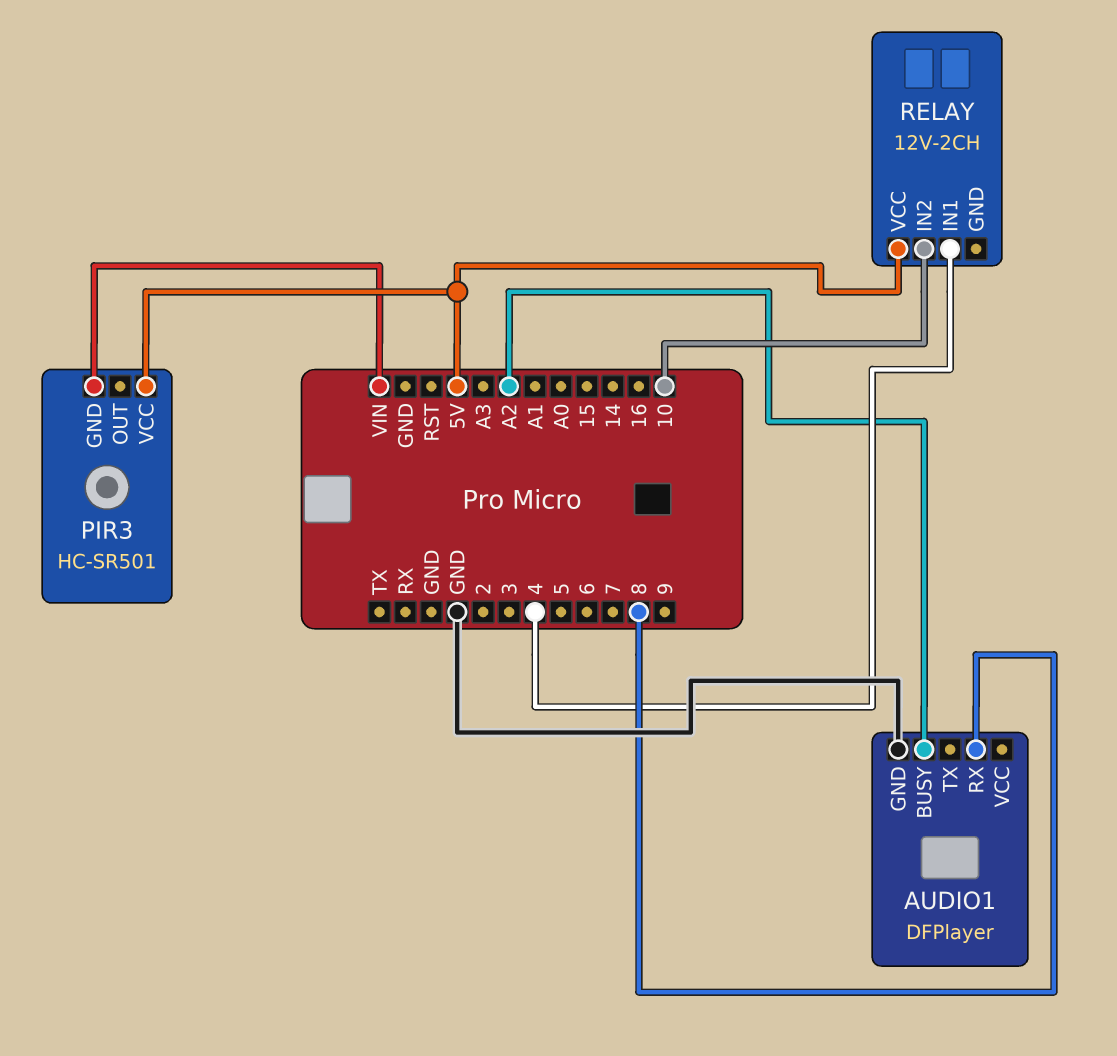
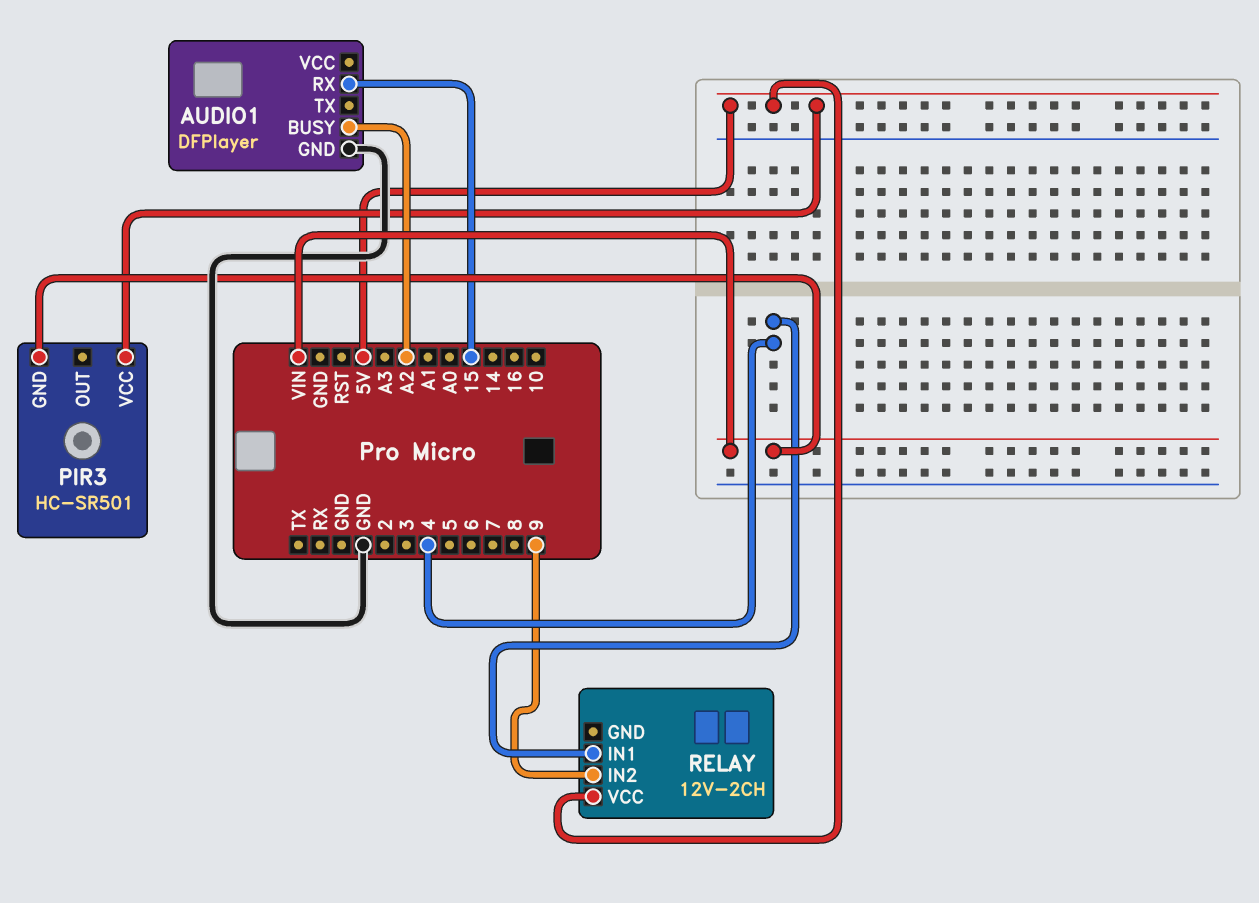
AUDIO1 pin RX: 8 -> 15
RELAY pin IN2: 10 -> 9

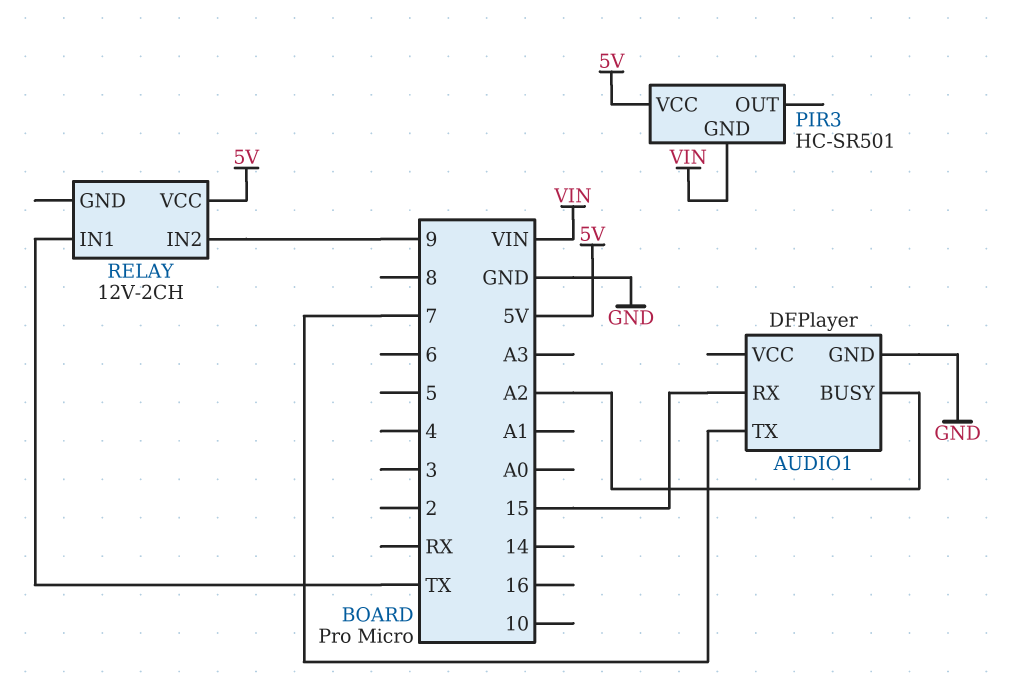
AUDIO1 pin TX: none -> 7
RELAY pin IN1: 4 -> TX

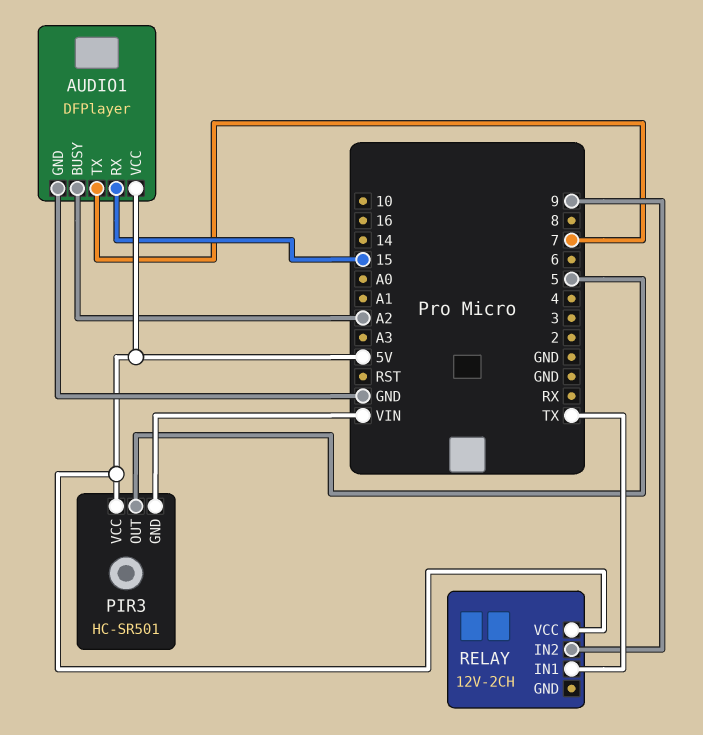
AUDIO1 pin VCC: none -> 5V
PIR3 pin OUT: none -> 5

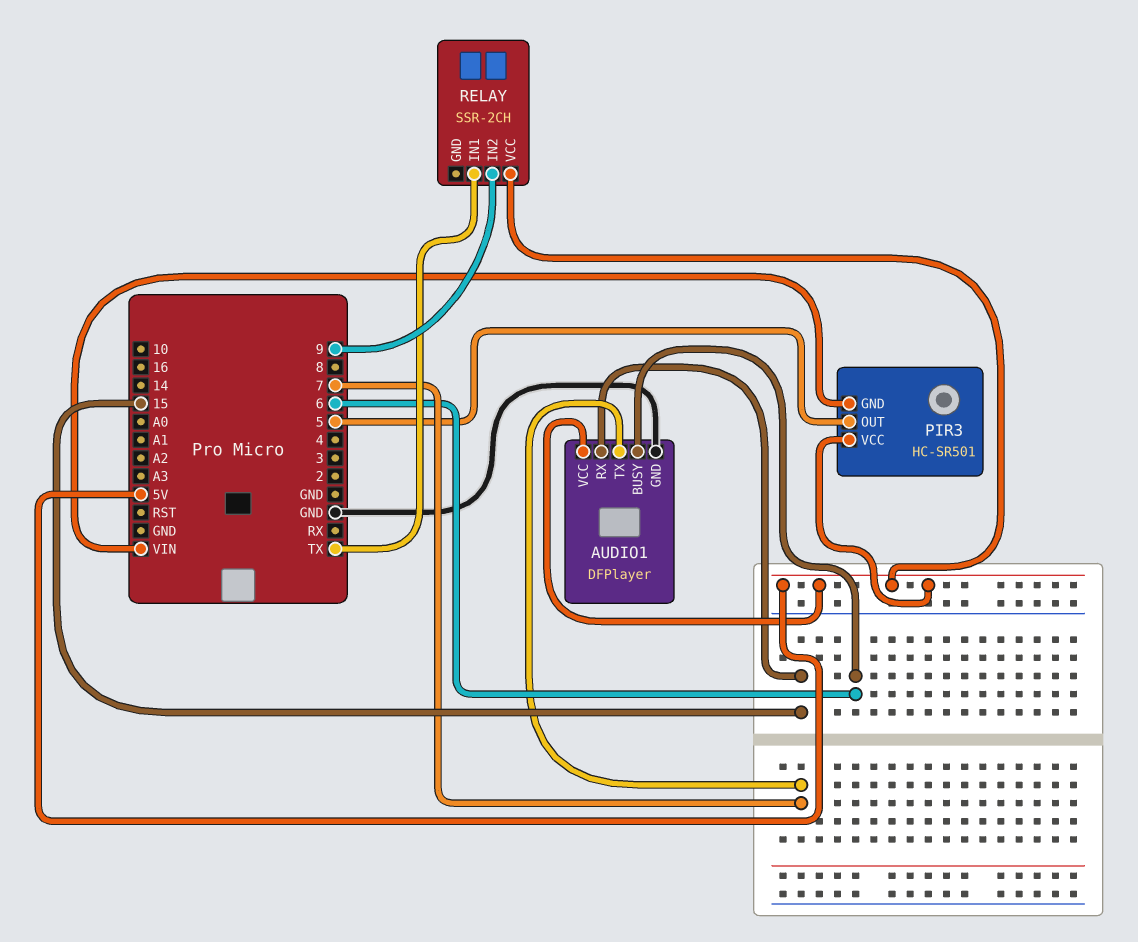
AUDIO1 pin BUSY: A2 -> 6
RELAY: 12V-2CH -> SSR-2CH

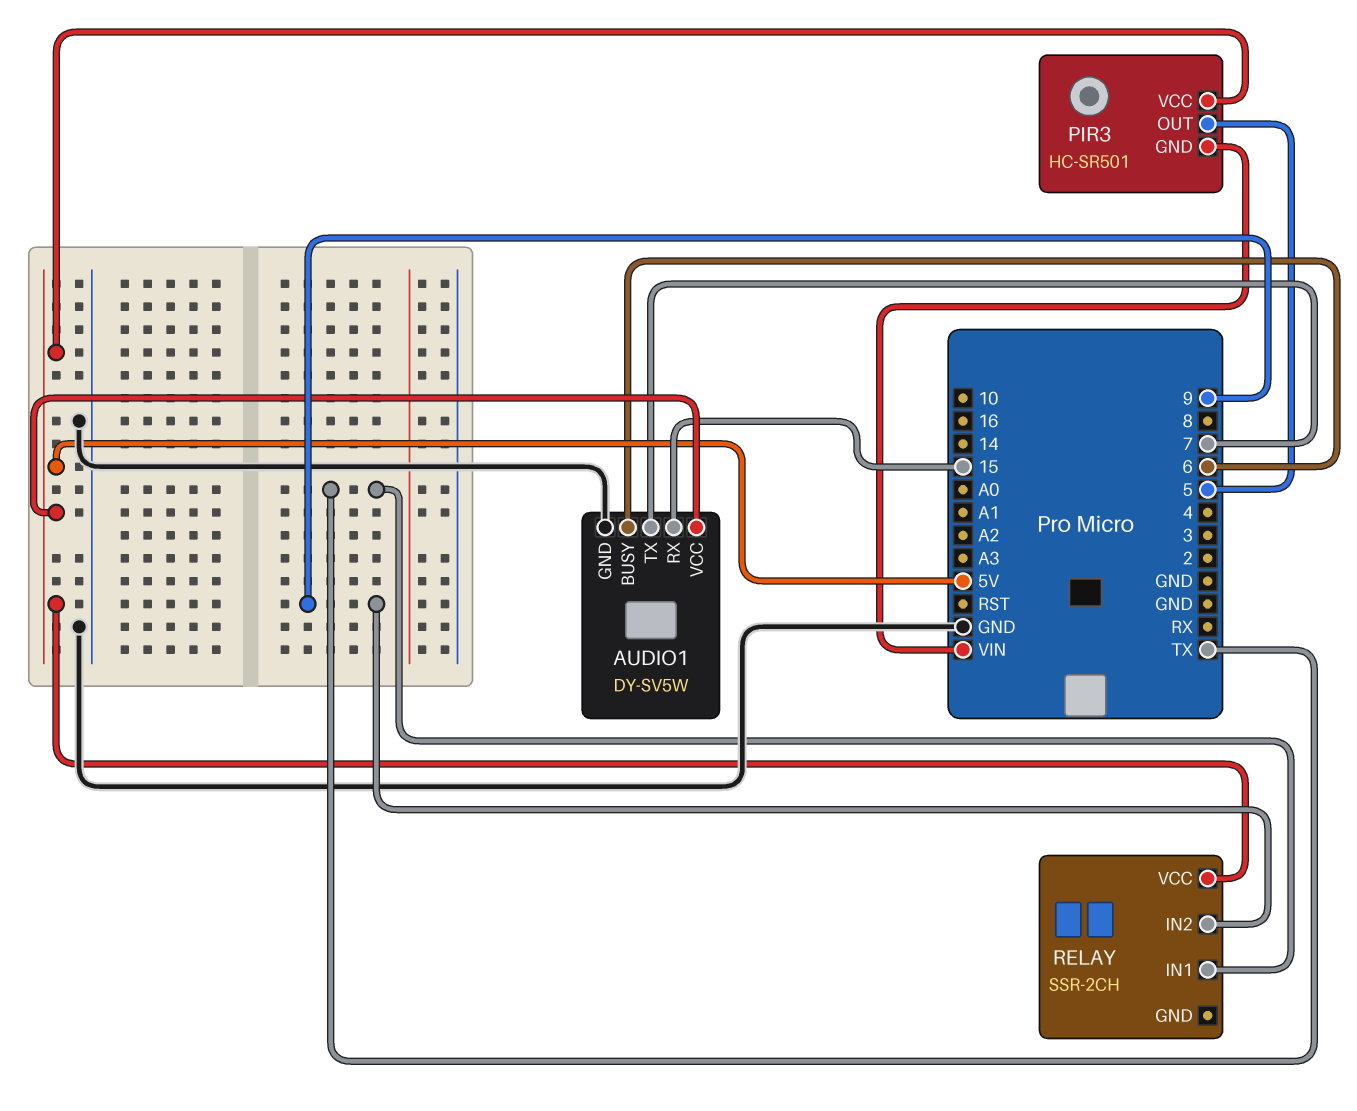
AUDIO1: DFPlayer -> DY-SV5W

